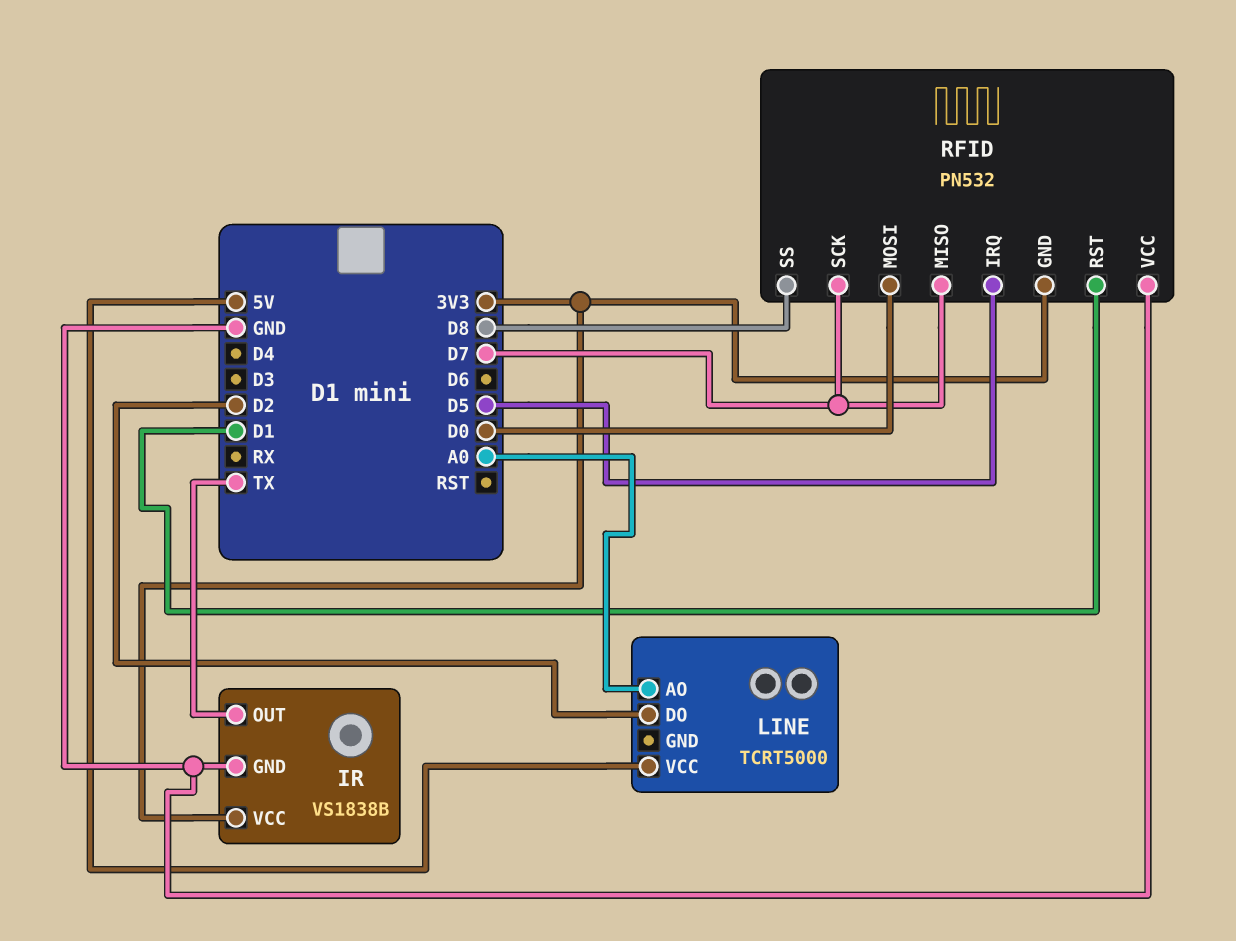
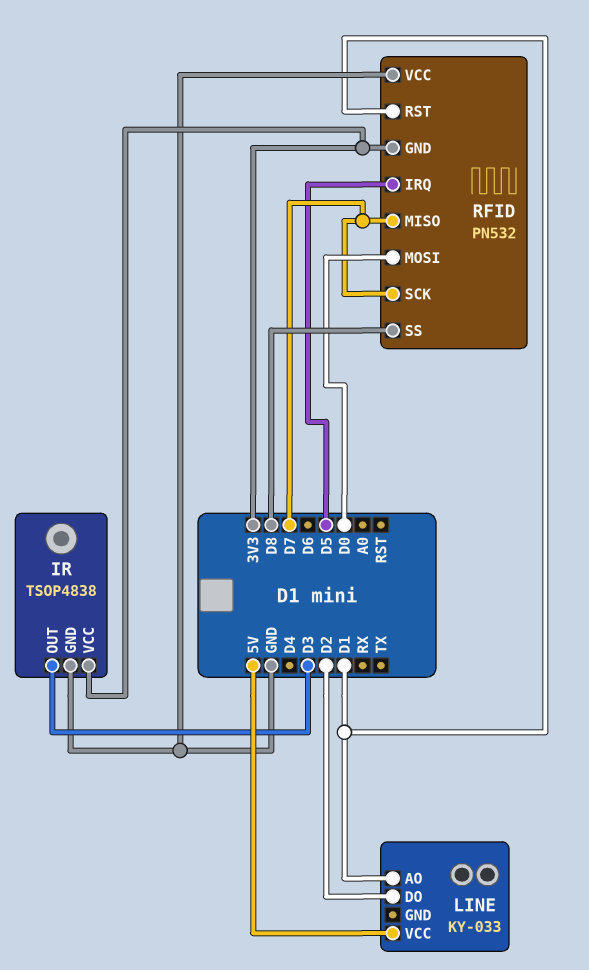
IR: VS1838B -> TSOP4838
IR pin OUT: TX -> D3
LINE: TCRT5000 -> KY-033
LINE pin AO: A0 -> D1

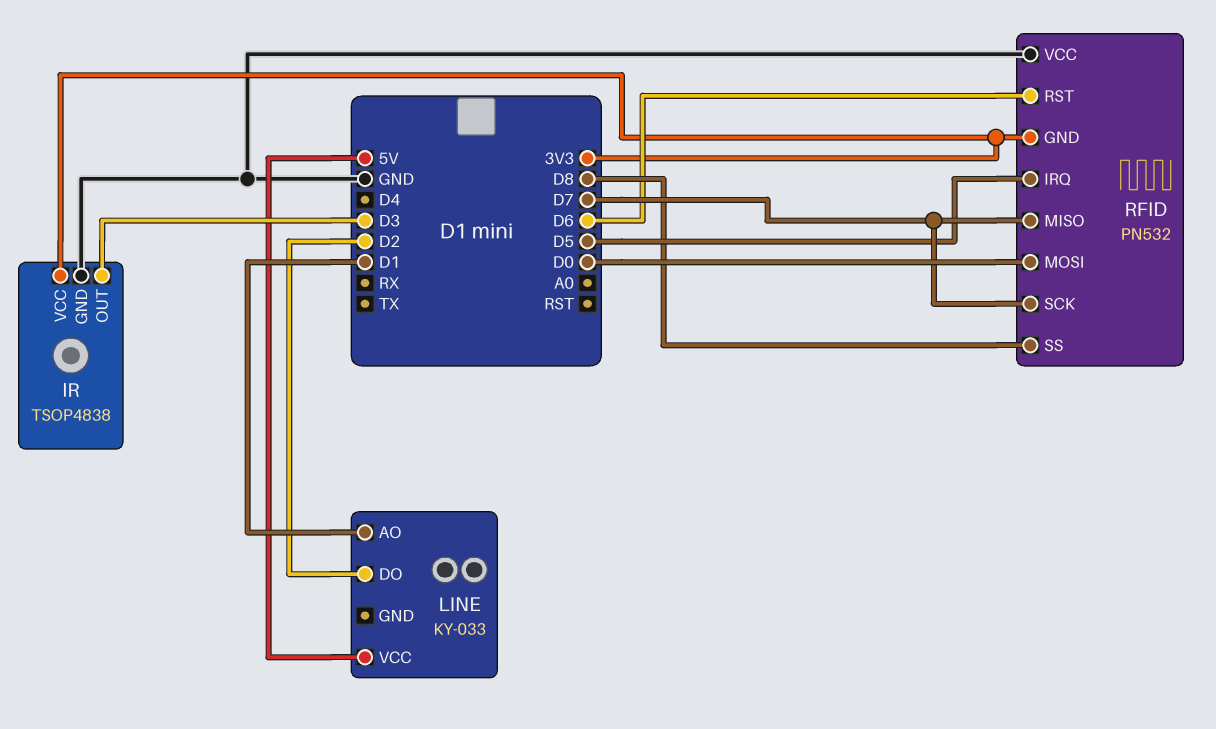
RFID pin RST: D1 -> D6

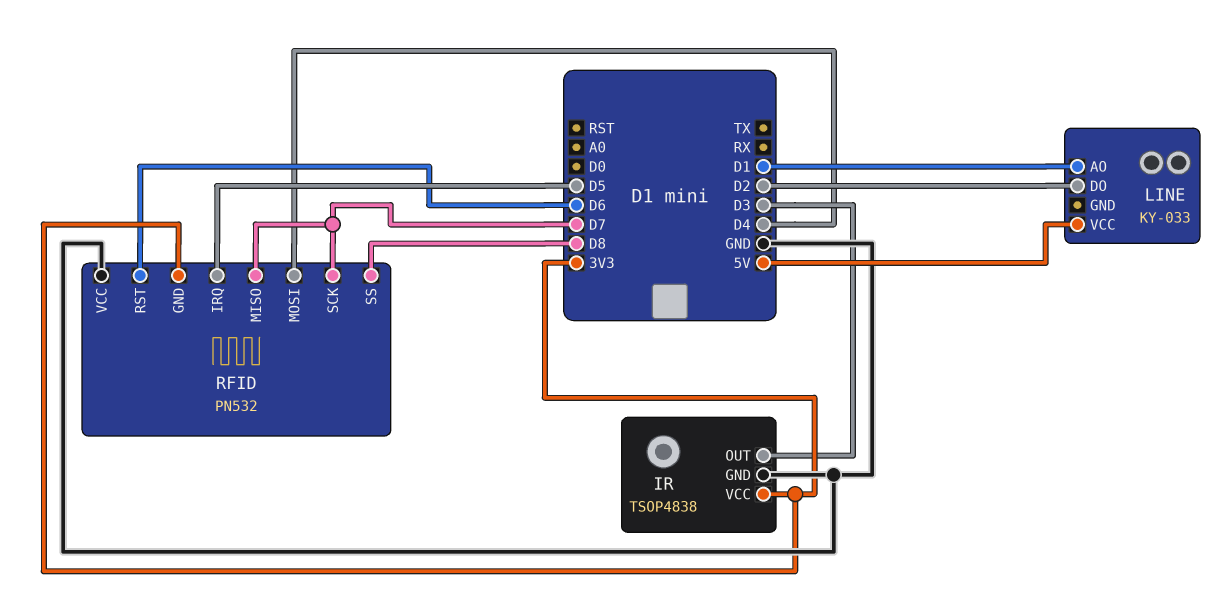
RFID pin MOSI: D0 -> D4

